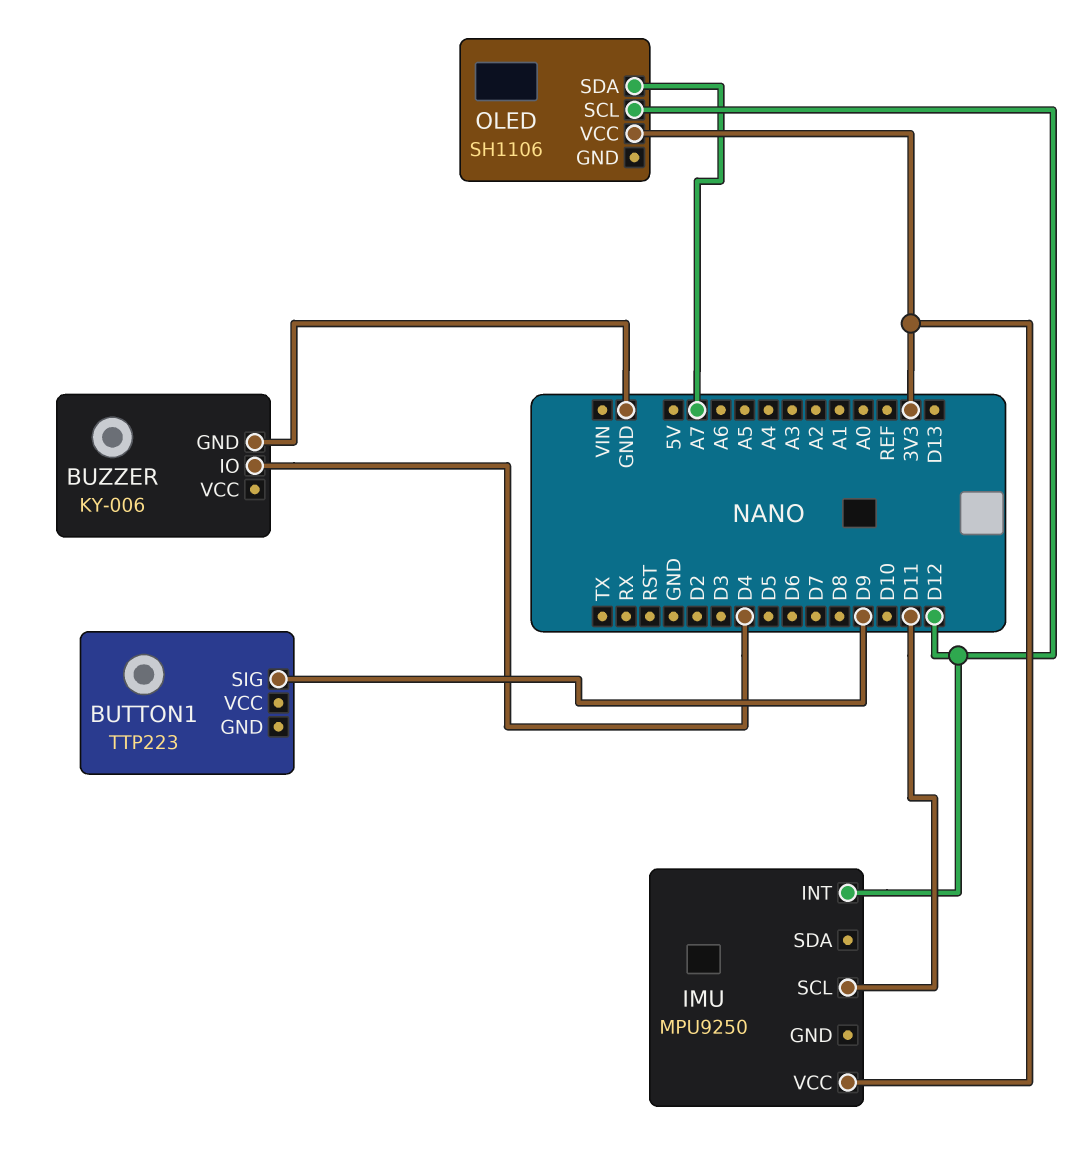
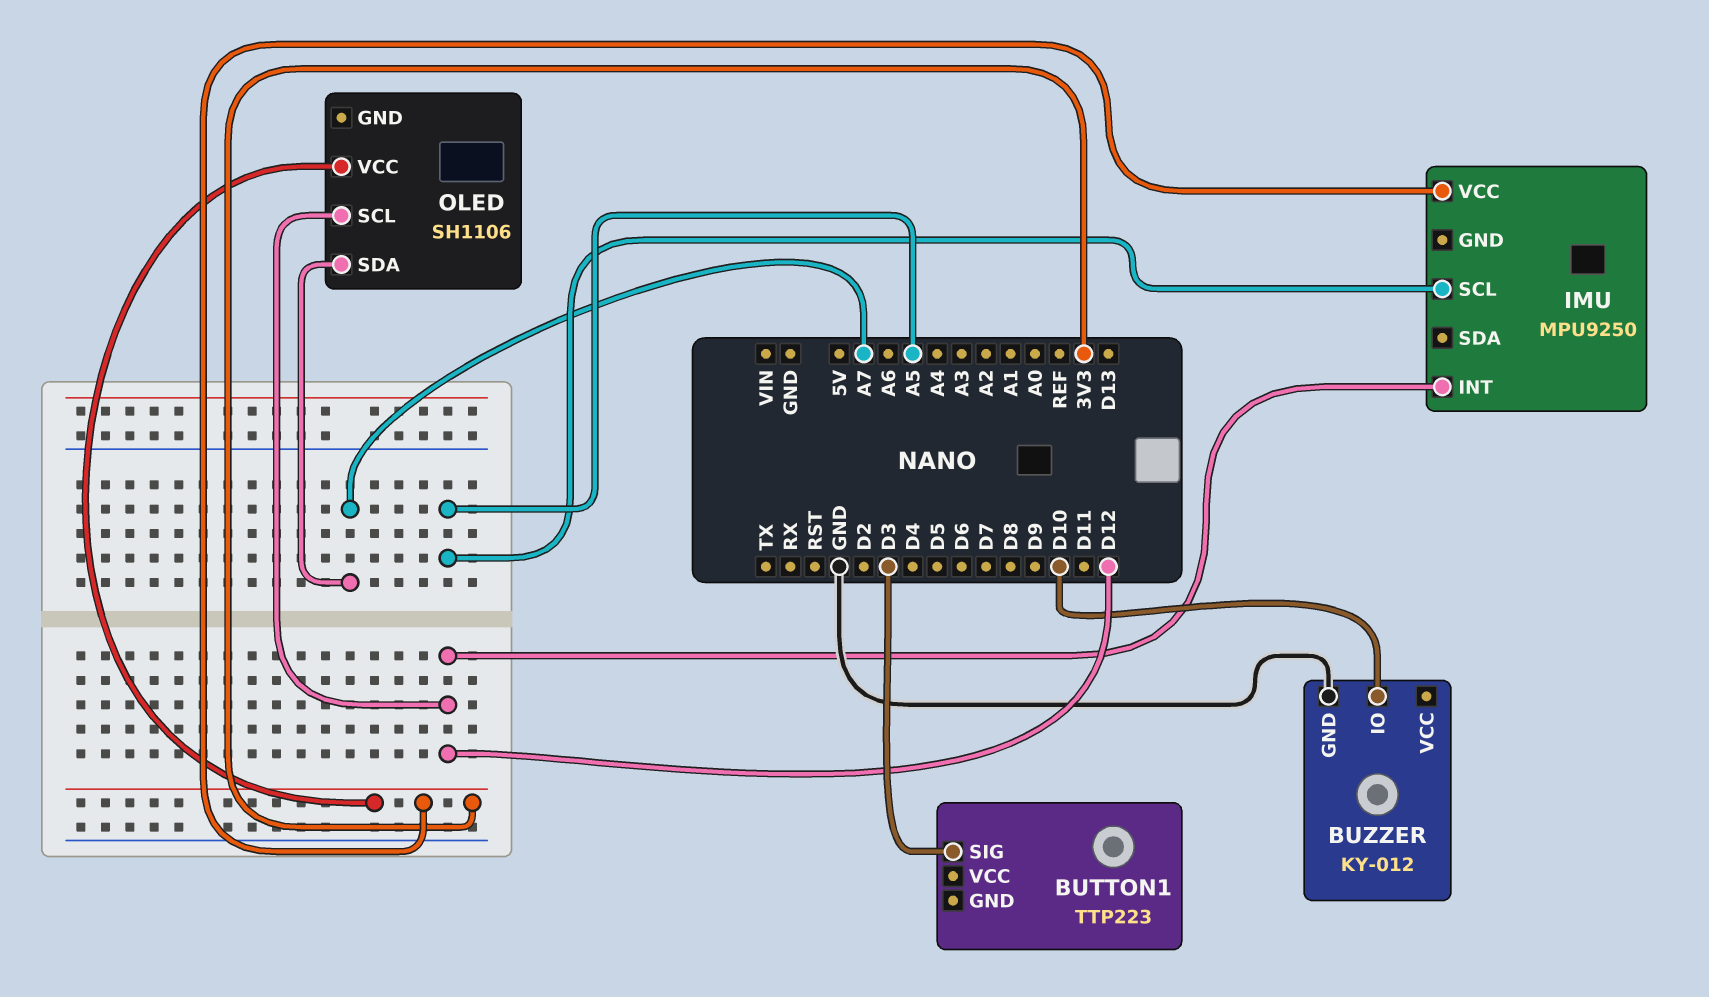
BUTTON1 pin SIG: D9 -> D3
BUZZER: KY-006 -> KY-012
BUZZER pin IO: D4 -> D10
IMU pin SCL: D11 -> A5

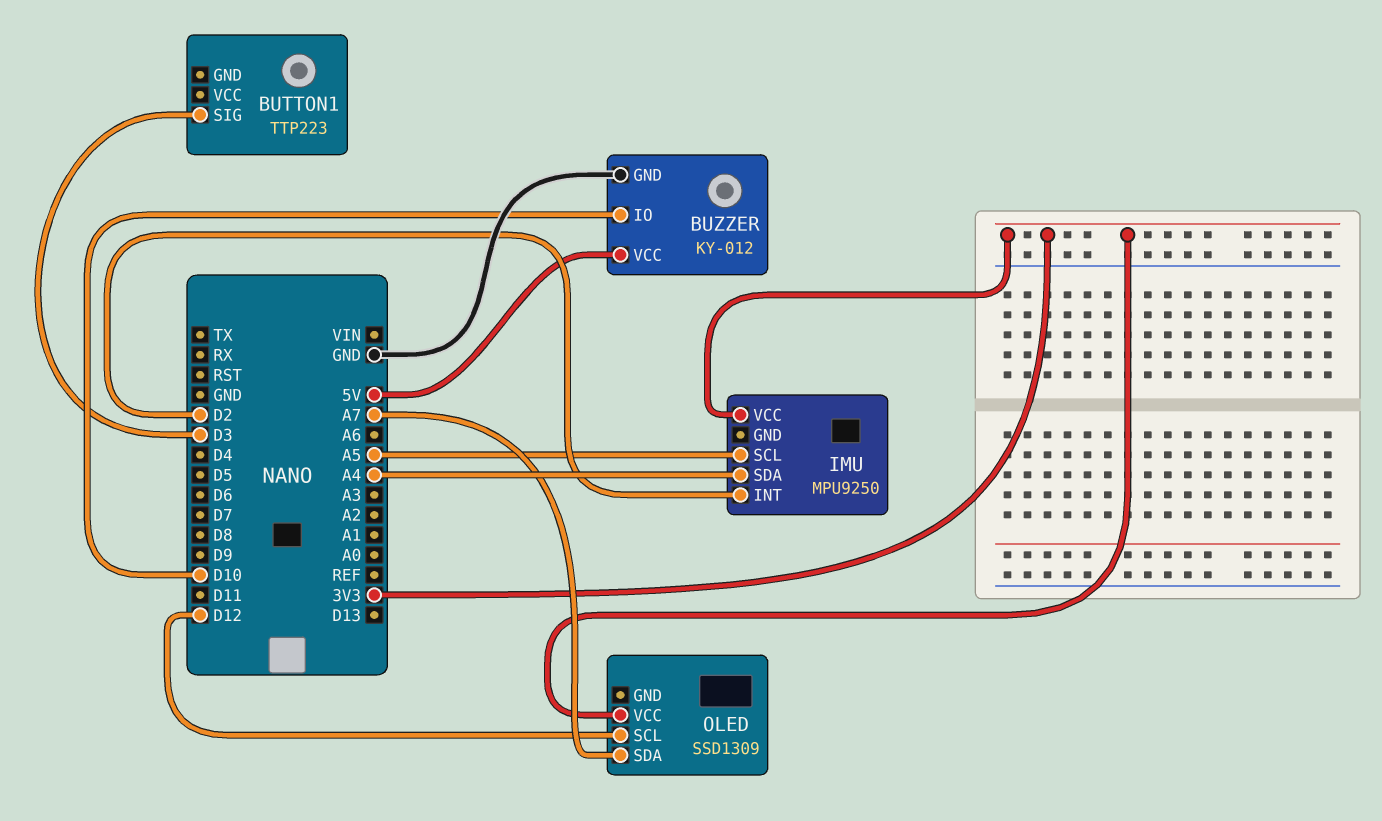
BUZZER pin VCC: none -> 5V
IMU pin INT: D12 -> D2
IMU pin SDA: none -> A4
OLED: SH1106 -> SSD1309

